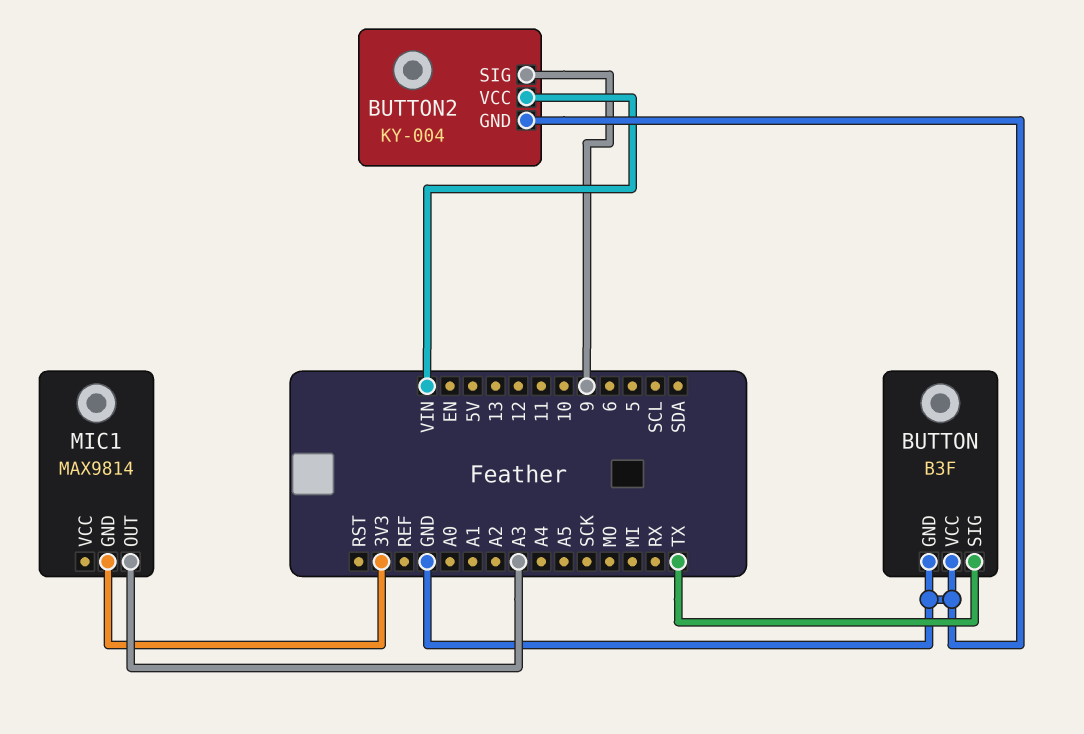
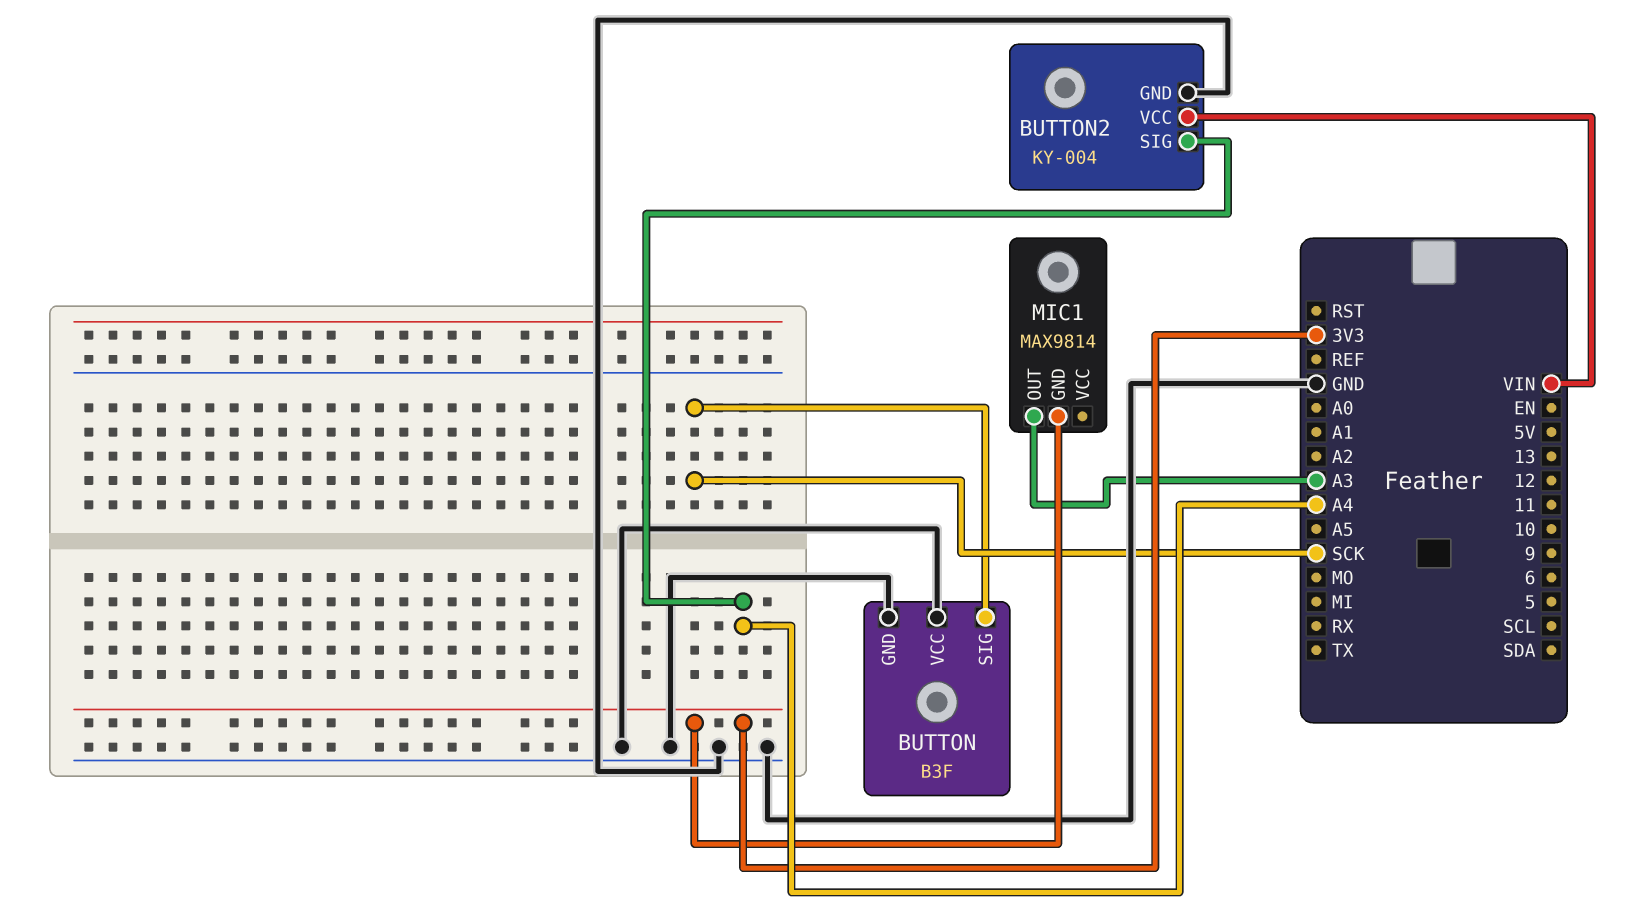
BUTTON pin SIG: TX -> SCK
BUTTON2 pin SIG: 9 -> A4

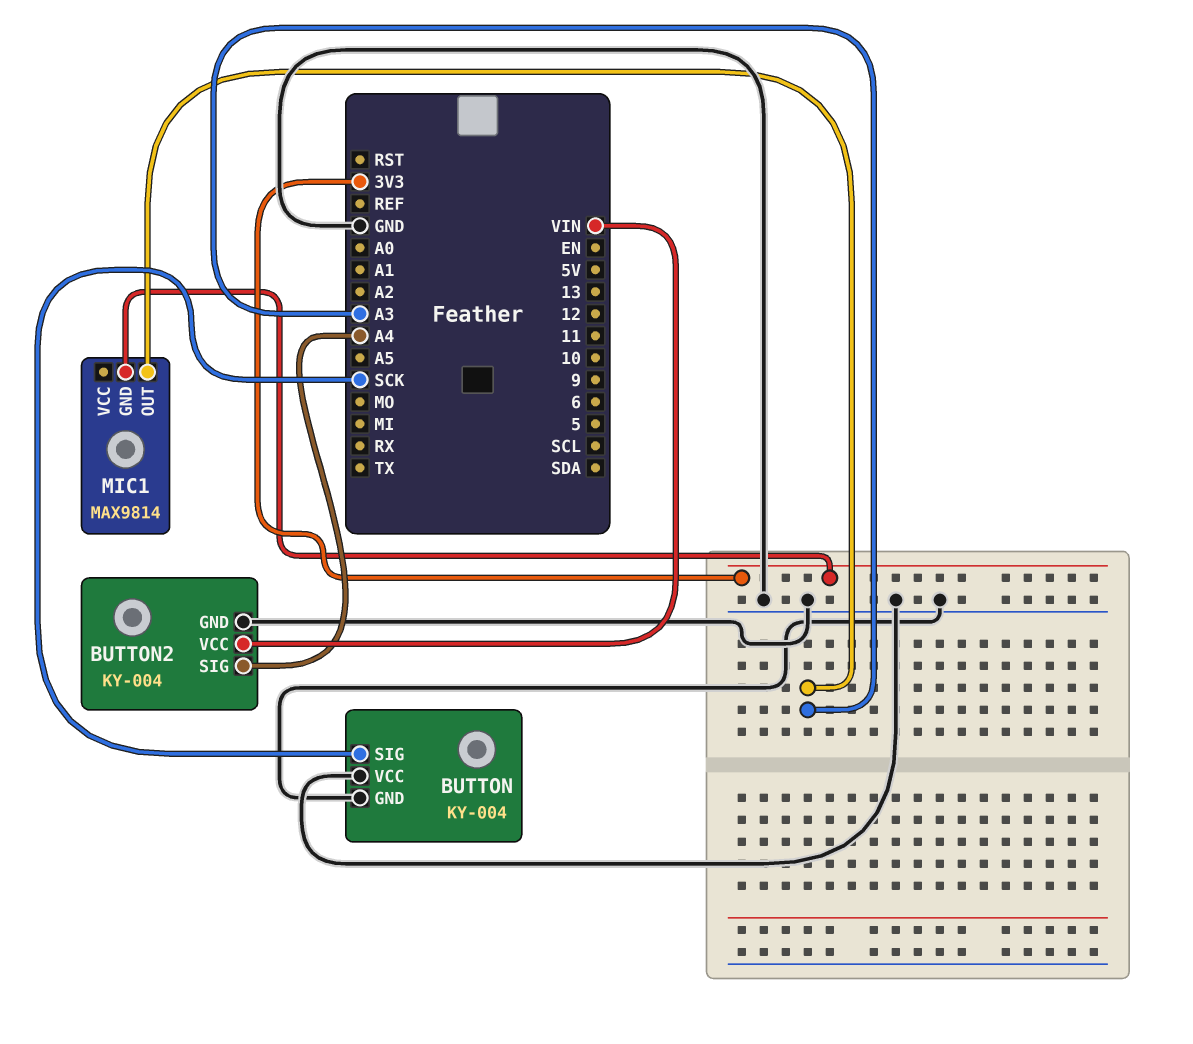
BUTTON: B3F -> KY-004

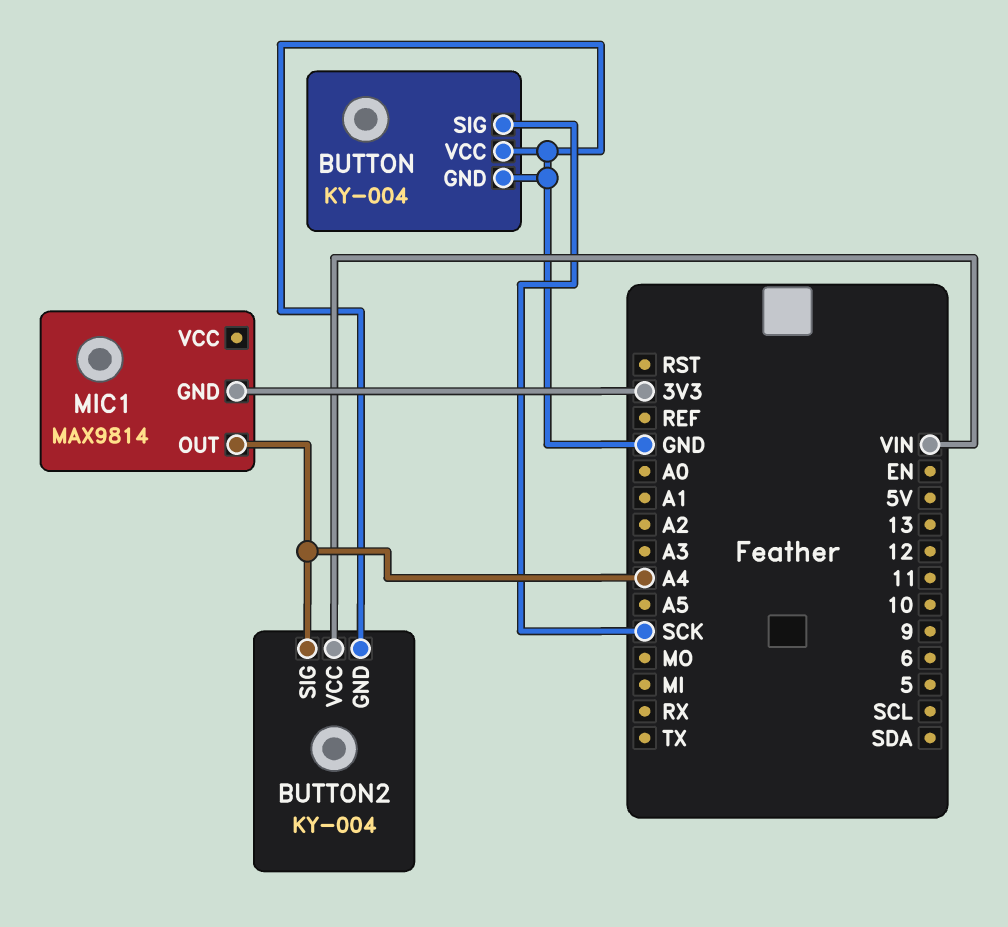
MIC1 pin OUT: A3 -> A4

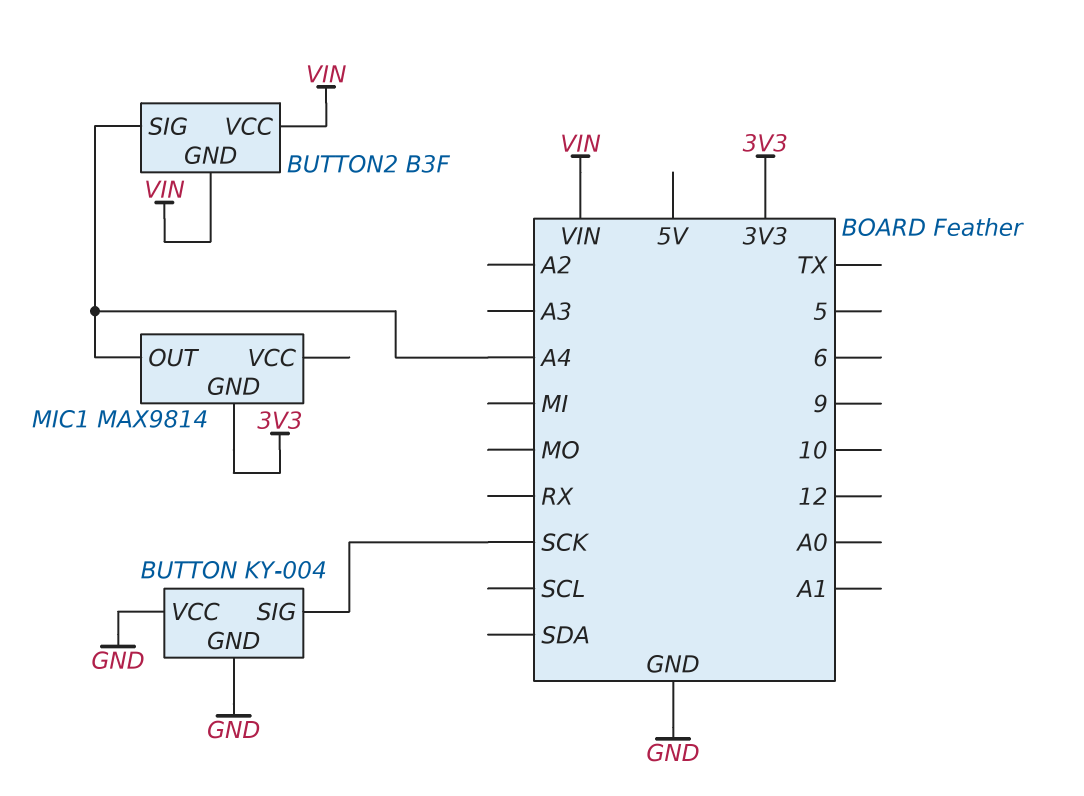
BUTTON2: KY-004 -> B3F
BUTTON2 pin GND: GND -> VIN

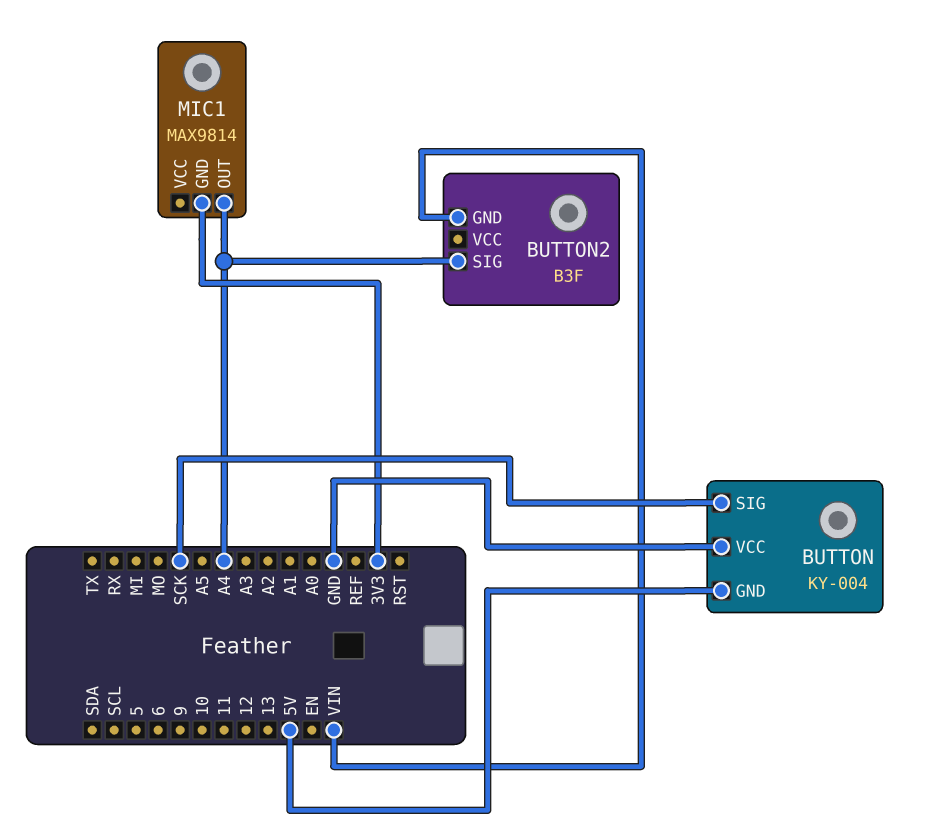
BUTTON pin GND: GND -> 5V
BUTTON2 pin VCC: VIN -> none

